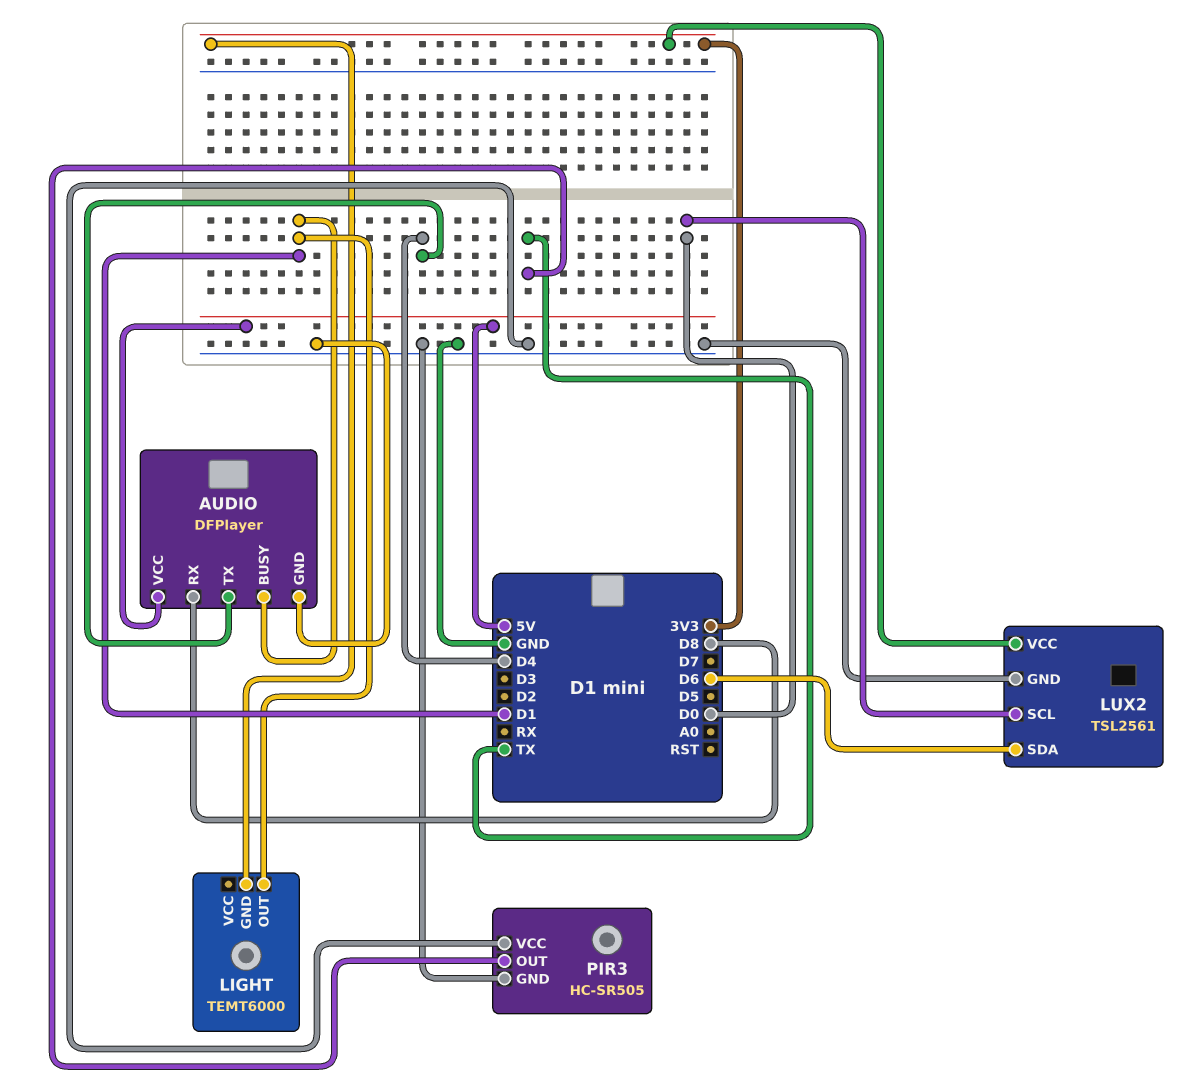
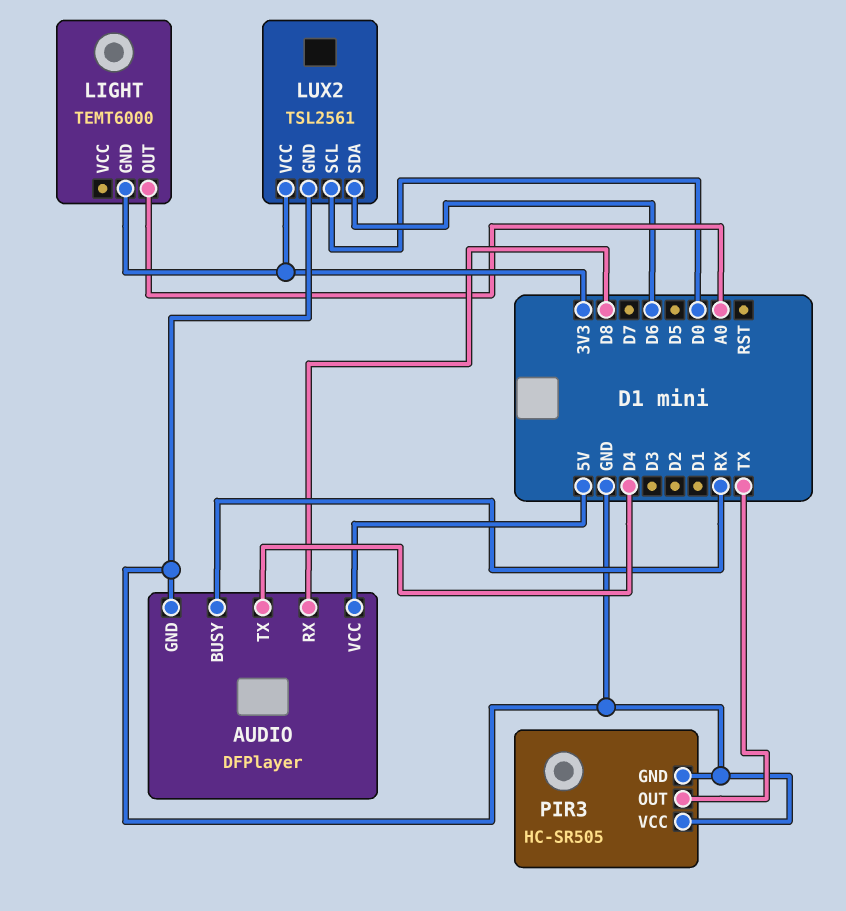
AUDIO pin BUSY: D1 -> RX
LIGHT pin OUT: D1 -> A0

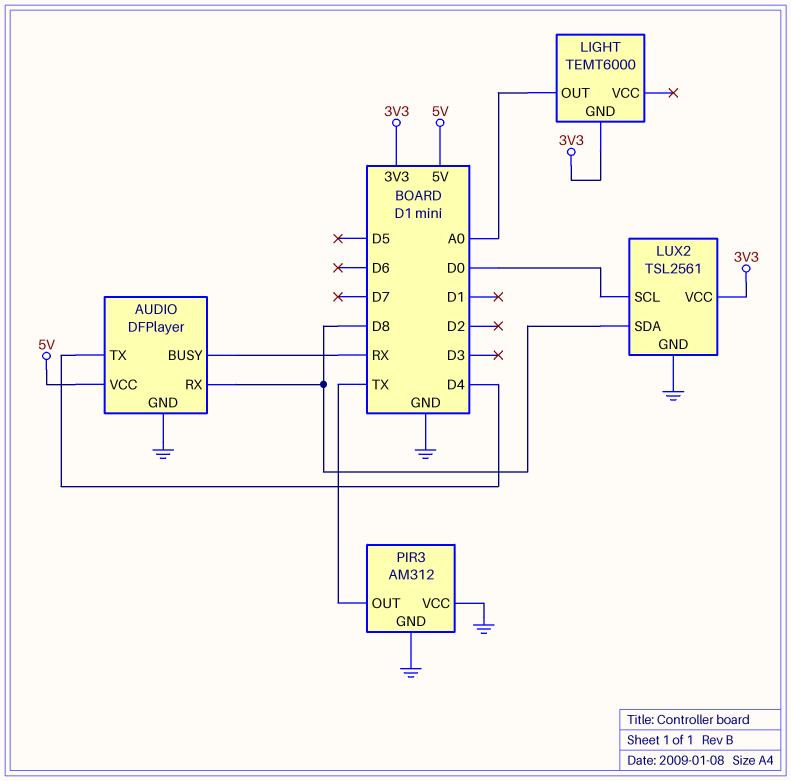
LUX2 pin SDA: D6 -> D8
PIR3: HC-SR505 -> AM312

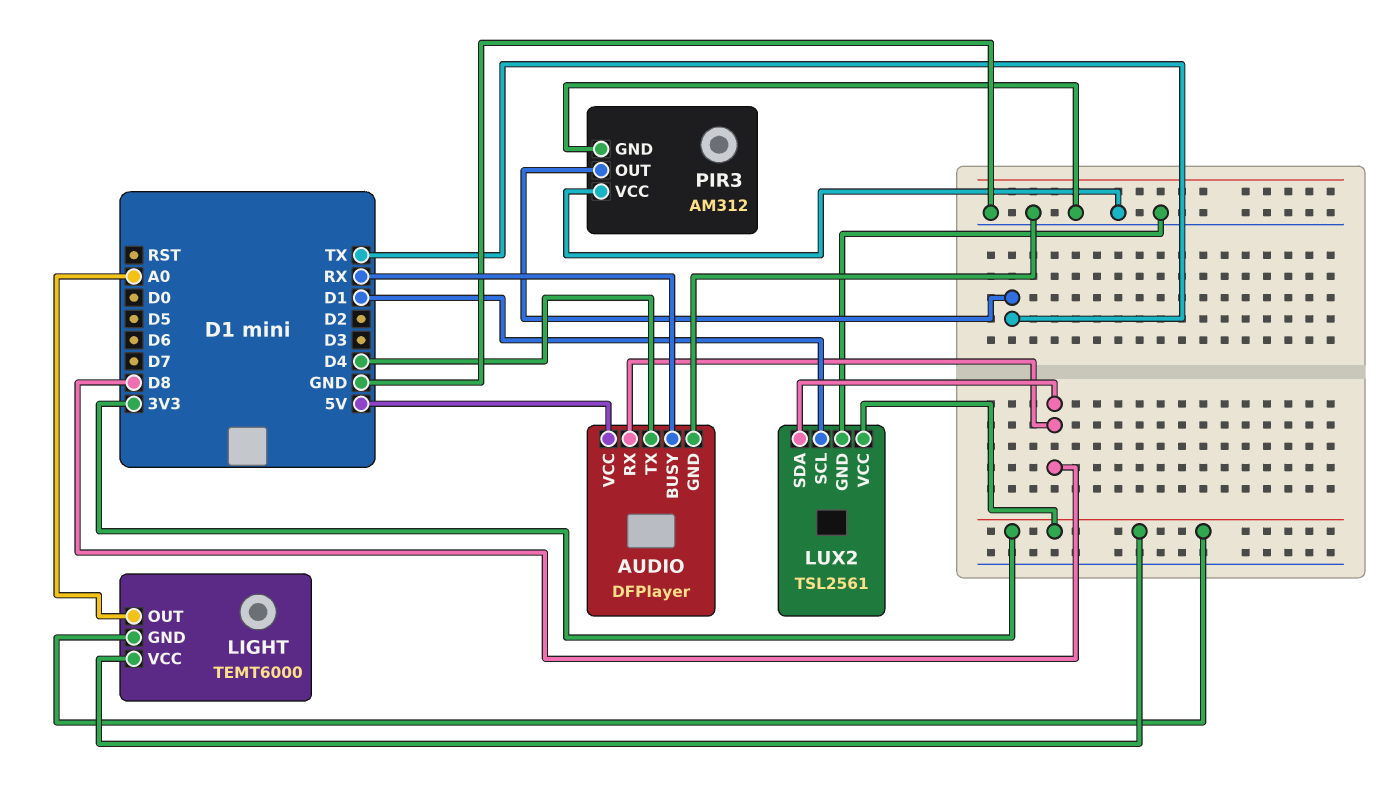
LIGHT pin VCC: none -> 3V3
LUX2 pin SCL: D0 -> D1

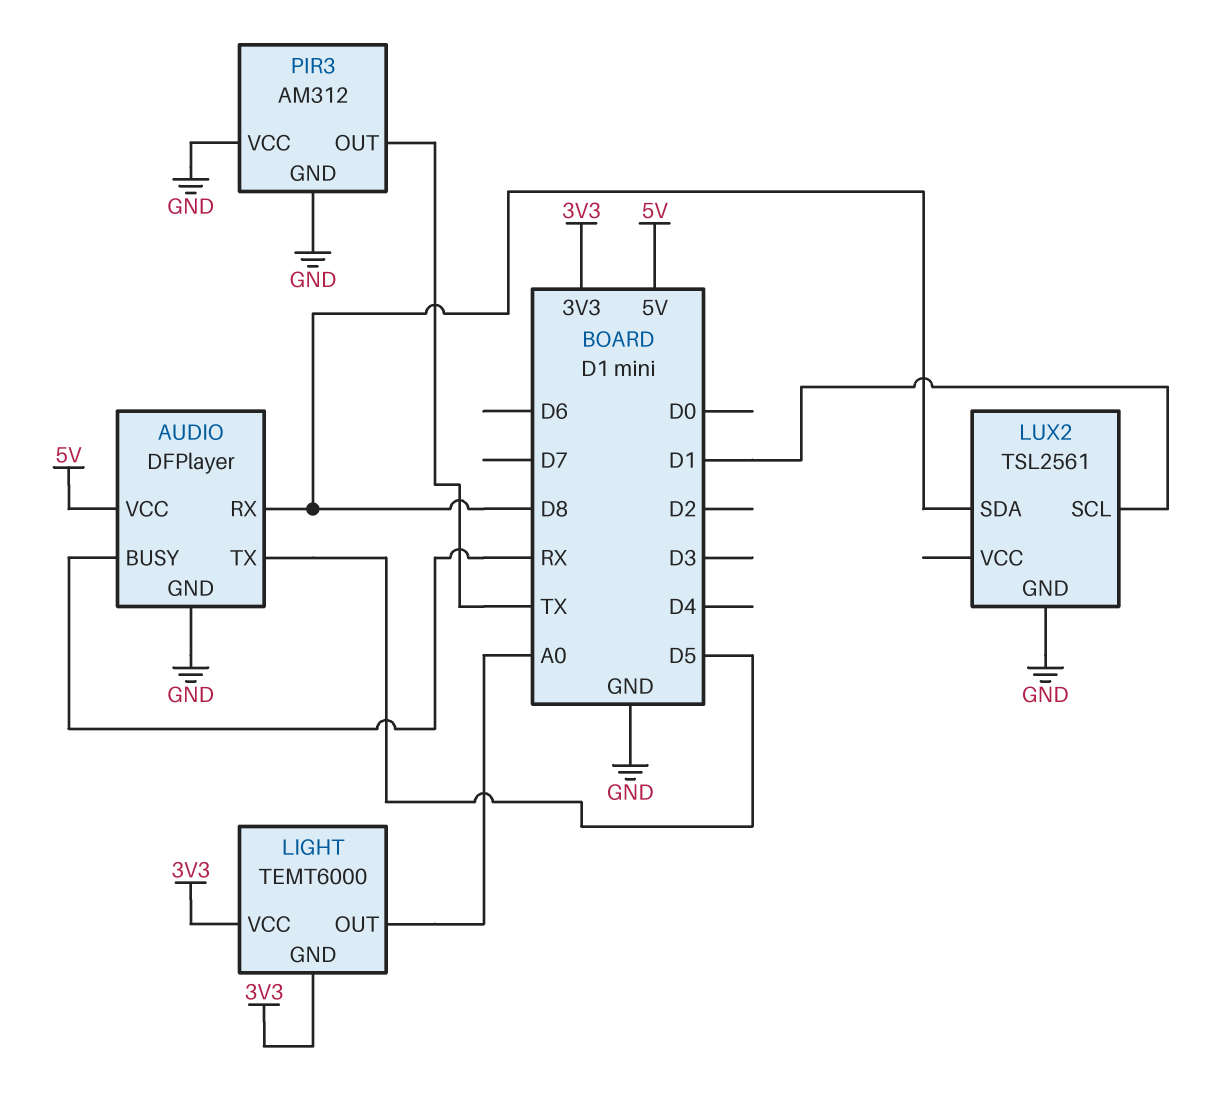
AUDIO pin TX: D4 -> D5
LUX2 pin VCC: 3V3 -> none

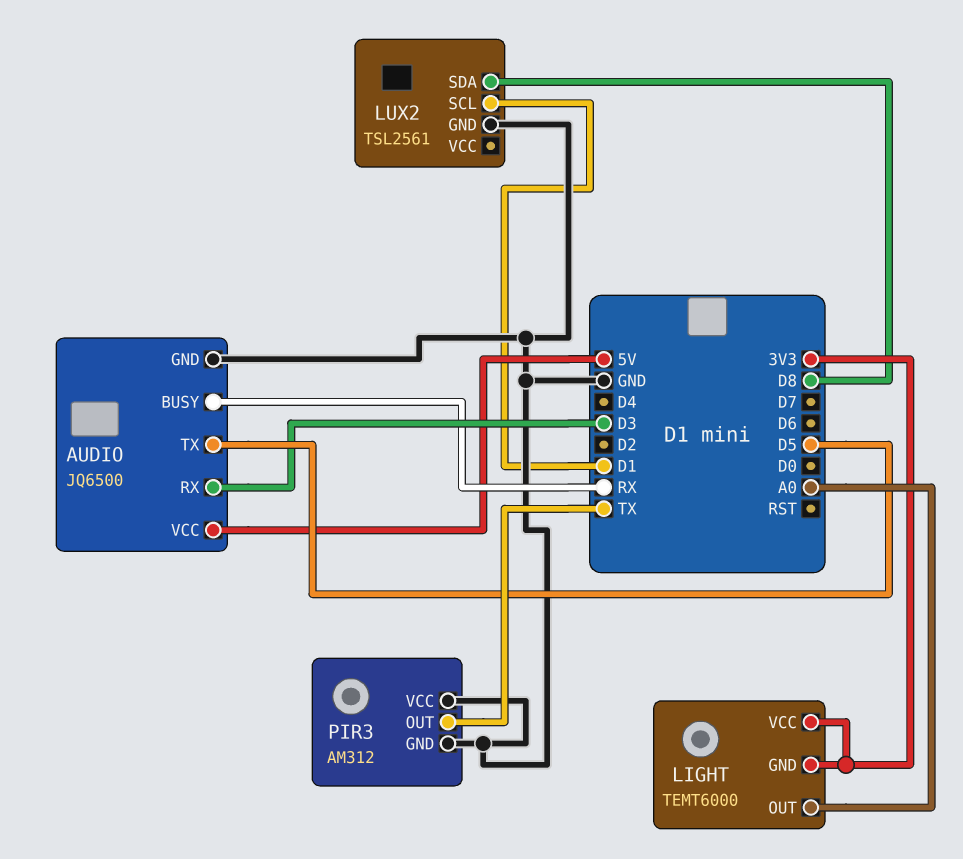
AUDIO: DFPlayer -> JQ6500
AUDIO pin RX: D8 -> D3

